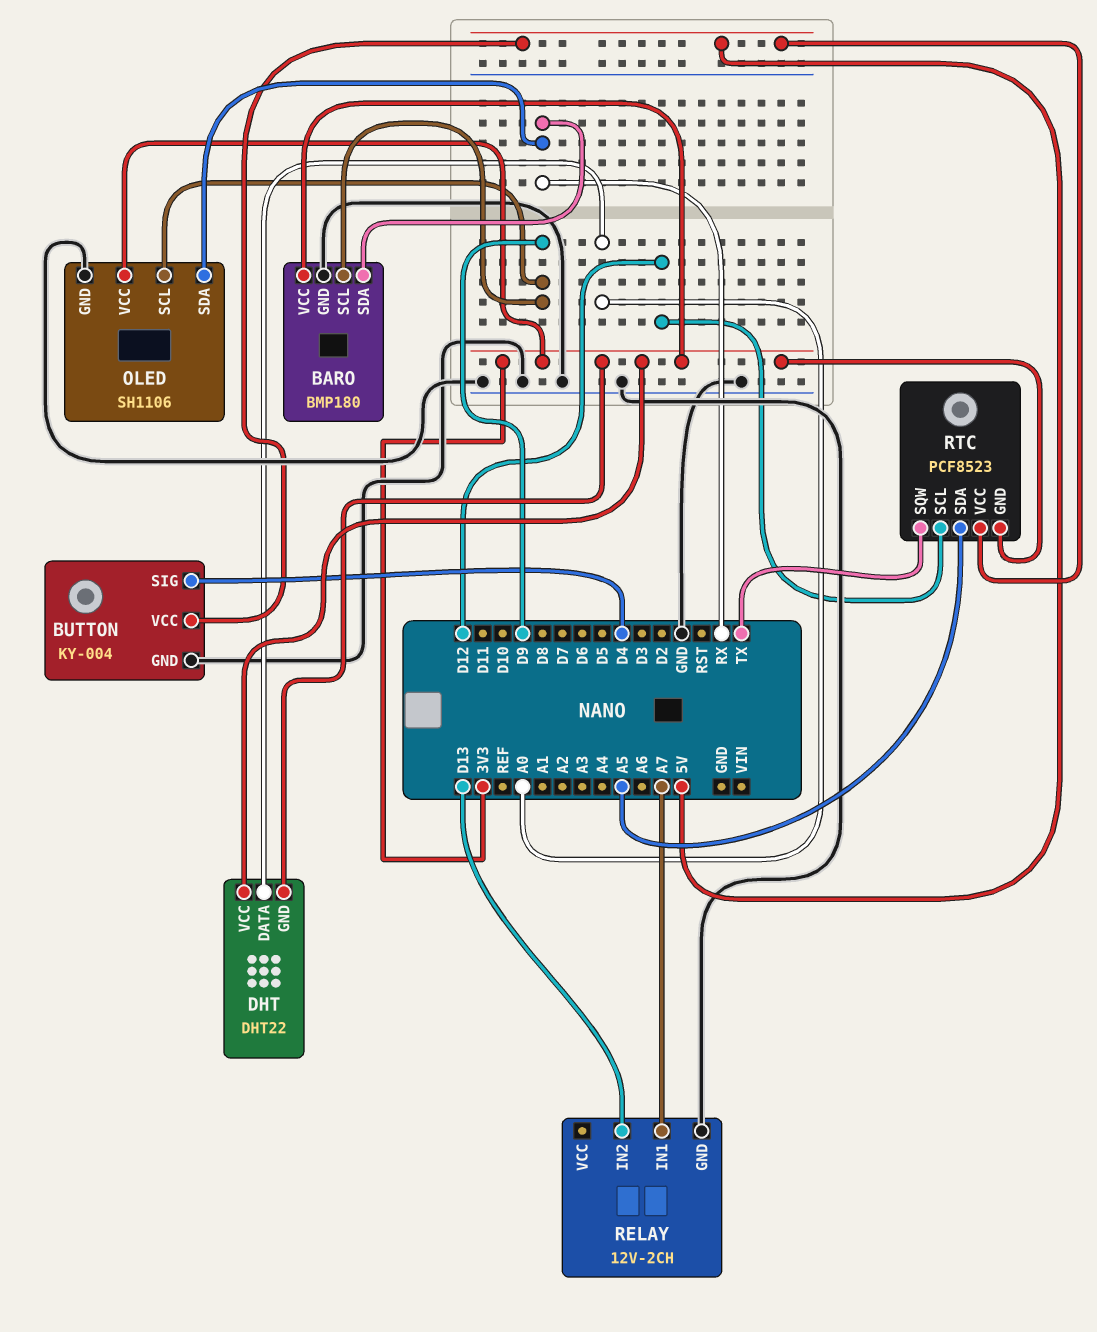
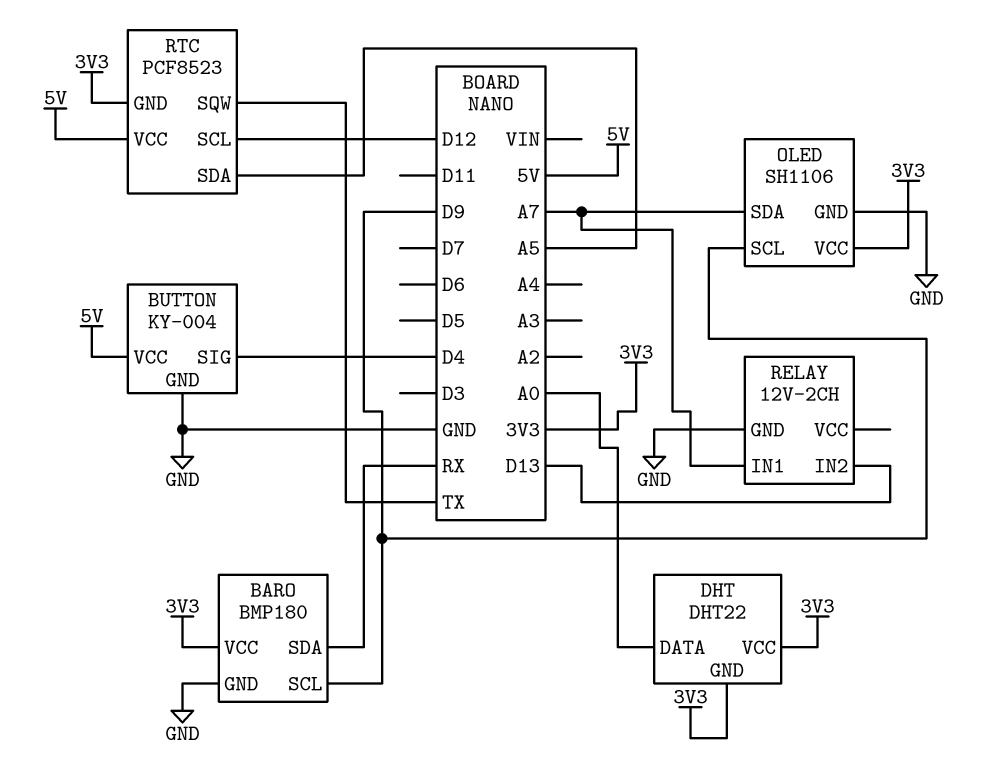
OLED pin SDA: RX -> A7

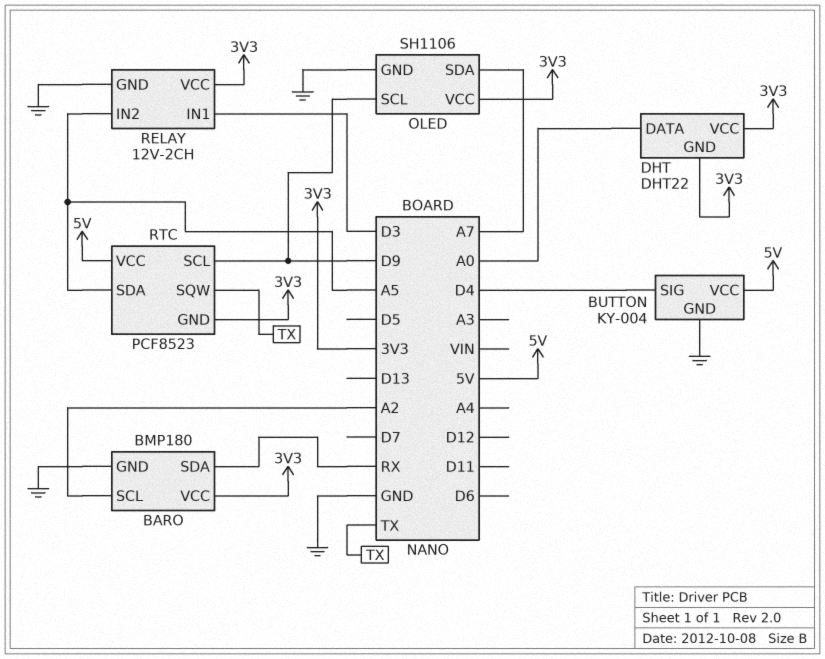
BARO pin SCL: D9 -> A2
RELAY pin IN1: A7 -> D3
RELAY pin IN2: D13 -> A5
RELAY pin VCC: none -> 3V3
RTC pin SCL: D12 -> D9

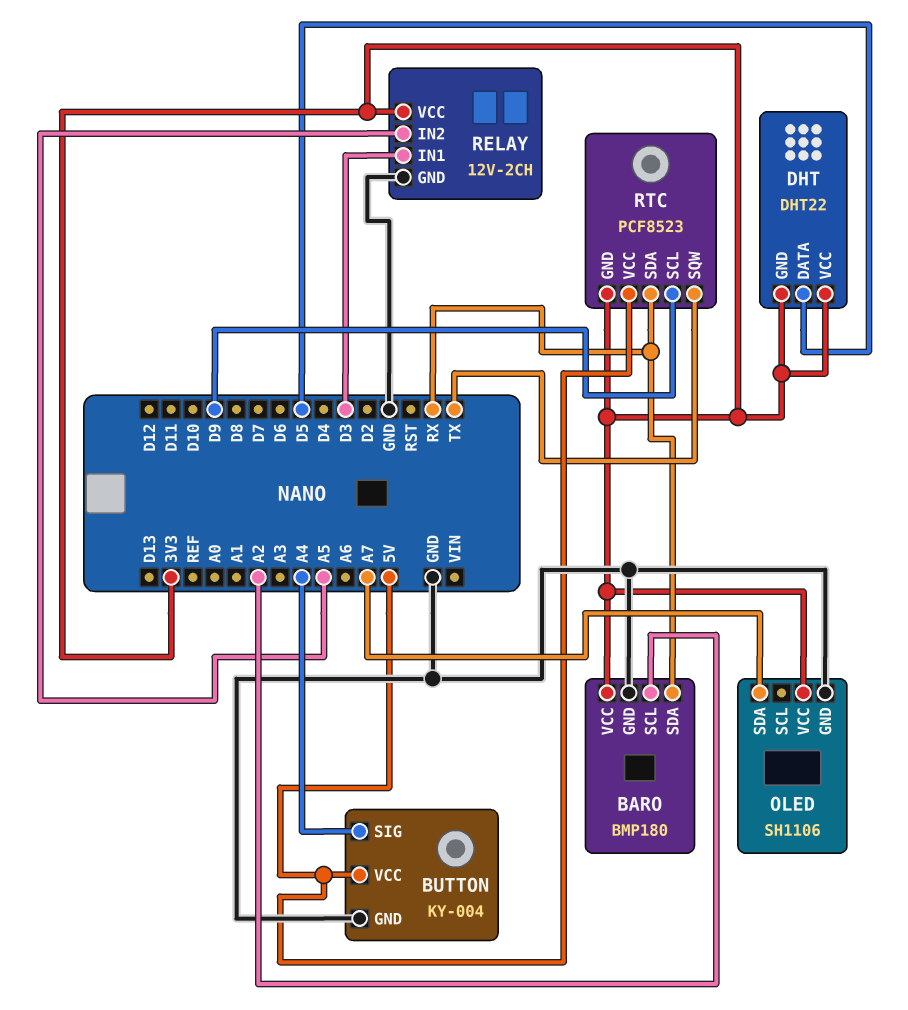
BUTTON pin SIG: D4 -> A4
DHT pin DATA: A0 -> D5
OLED pin SCL: D9 -> none
RTC pin SDA: A5 -> RX

